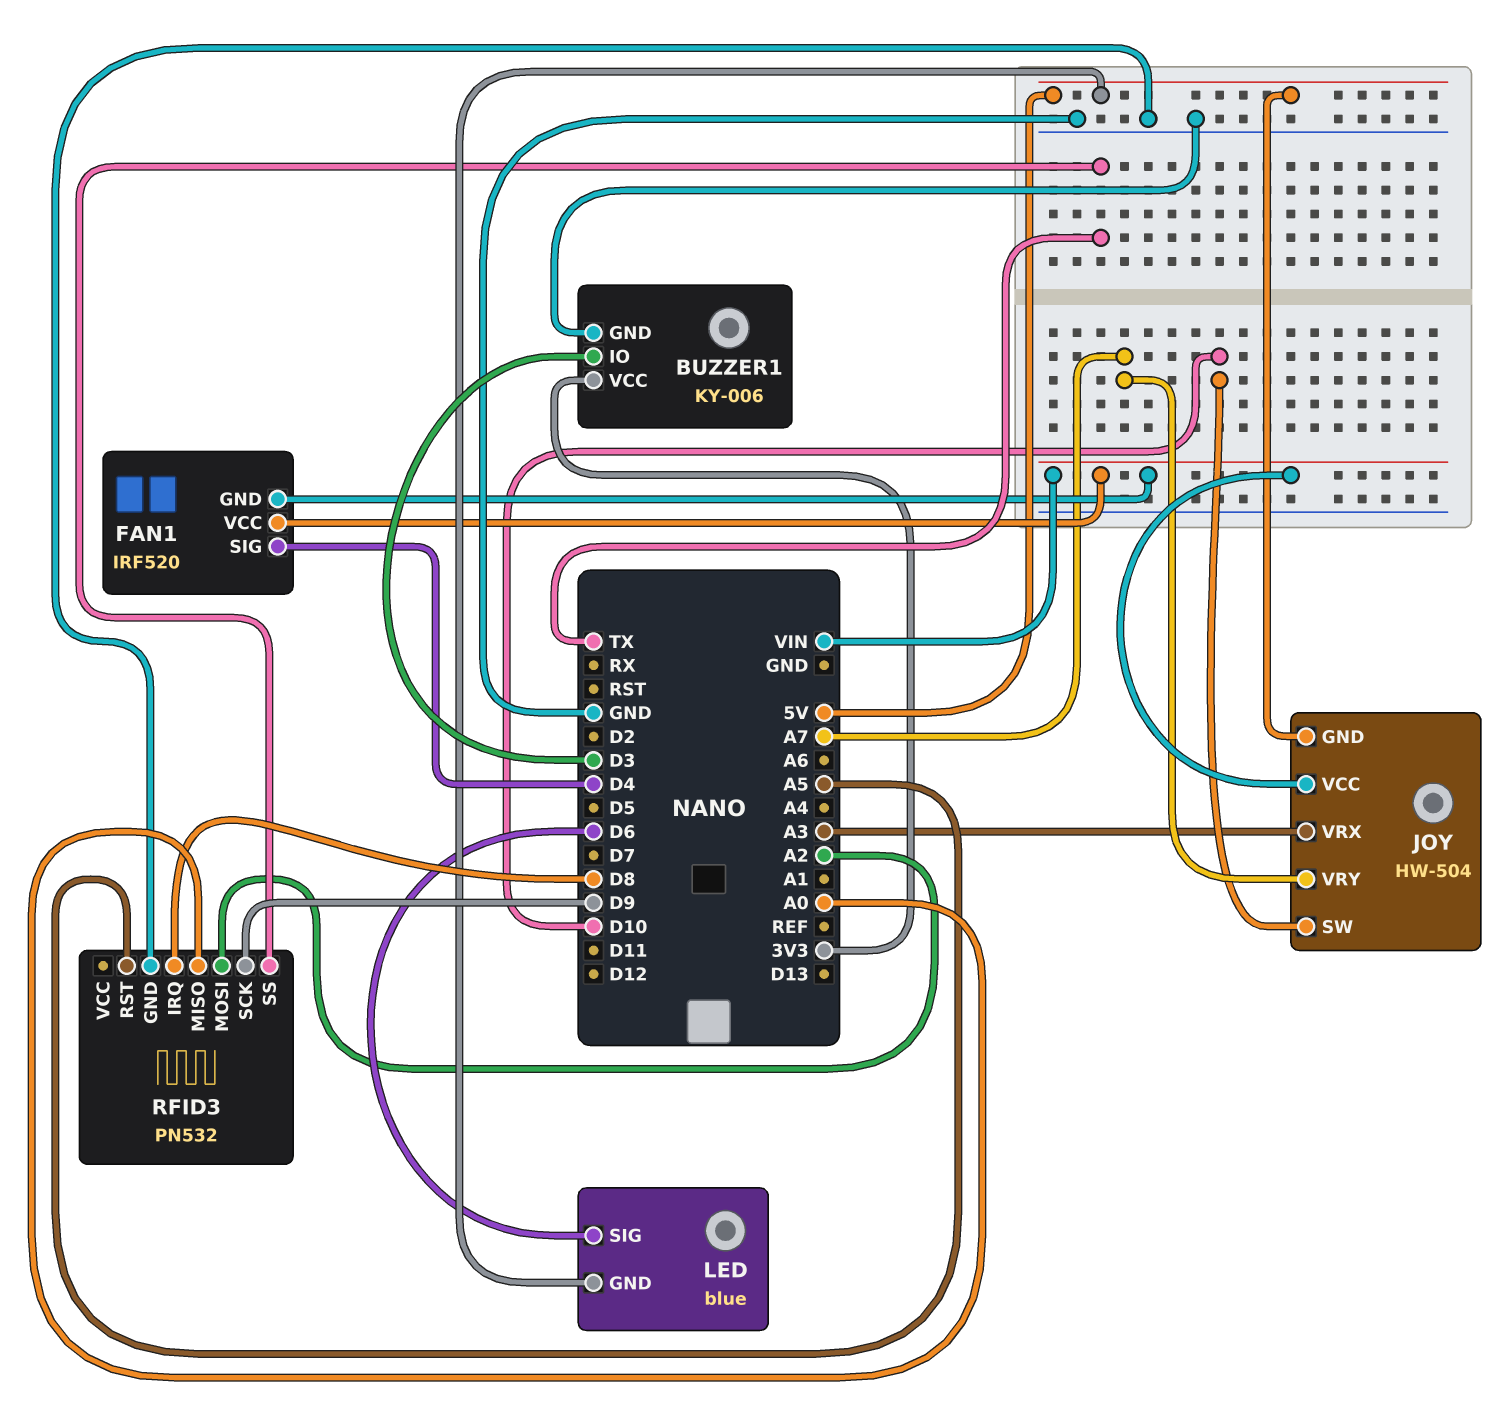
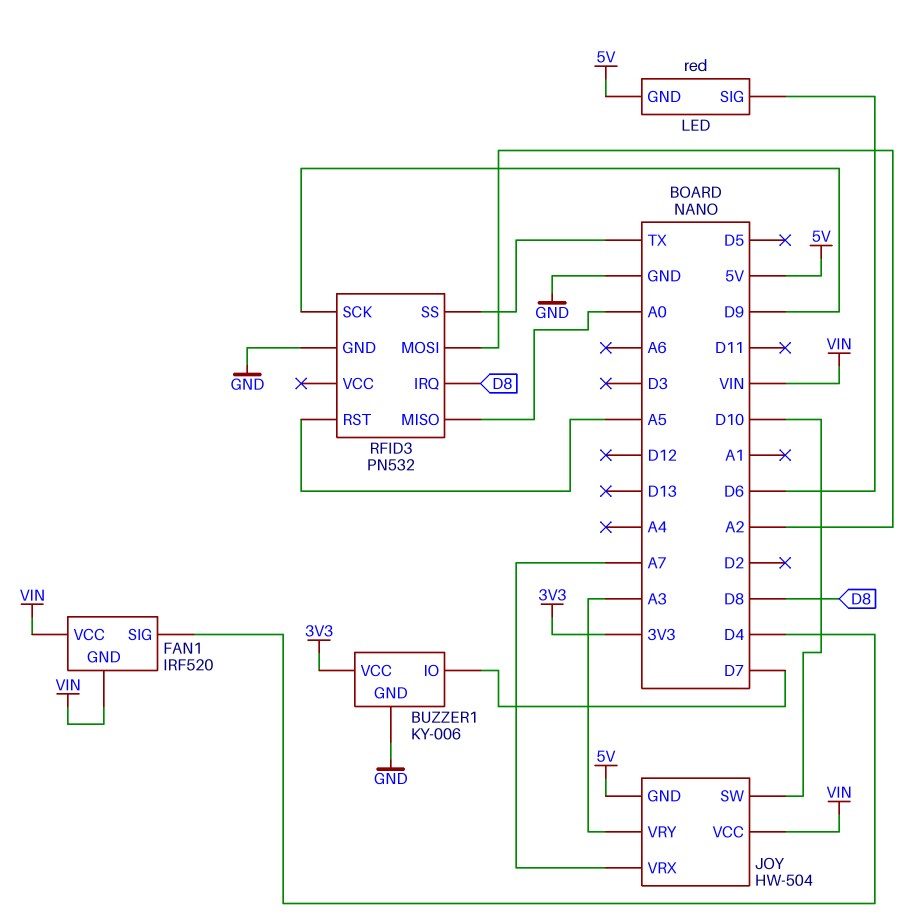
BUZZER1 pin IO: D3 -> D7
JOY pin VRX: A3 -> A7
JOY pin VRY: A7 -> A3
LED: blue -> red

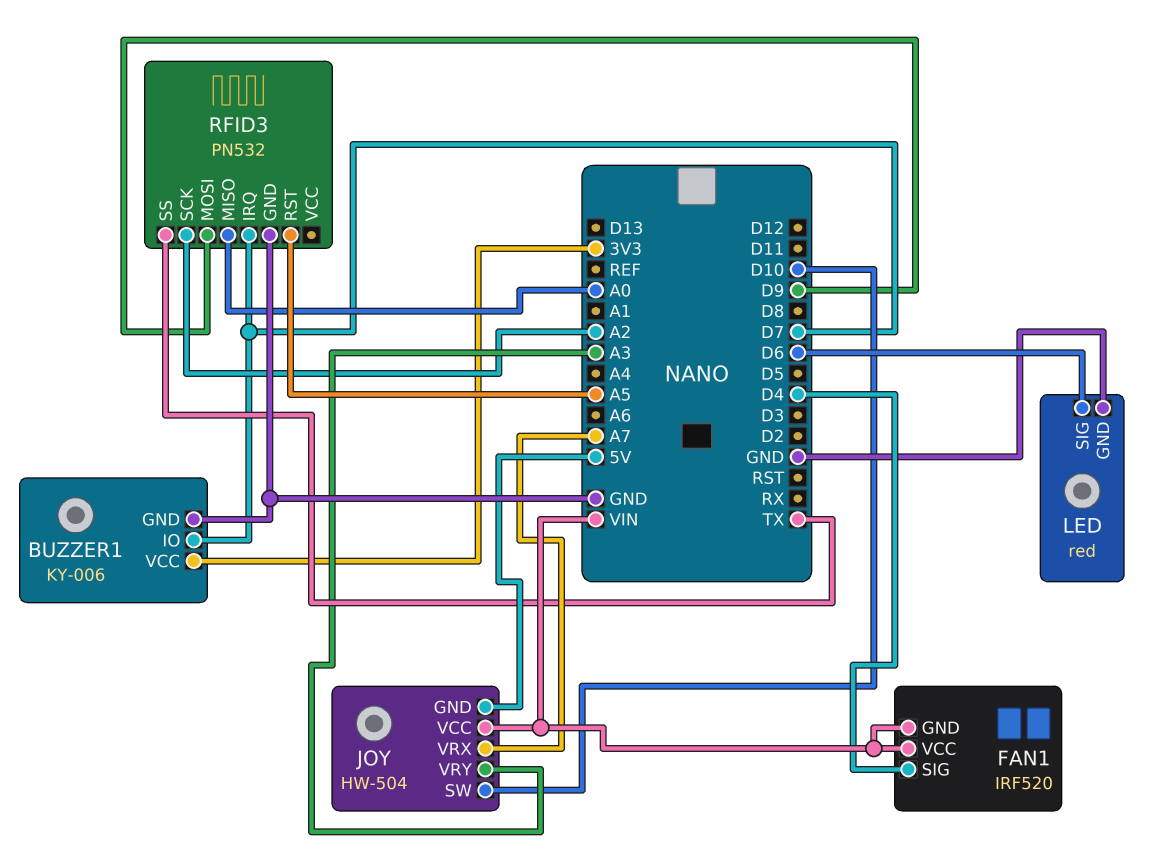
LED pin GND: 5V -> GND
RFID3 pin IRQ: D8 -> D7
RFID3 pin MOSI: A2 -> D9
RFID3 pin SCK: D9 -> A2

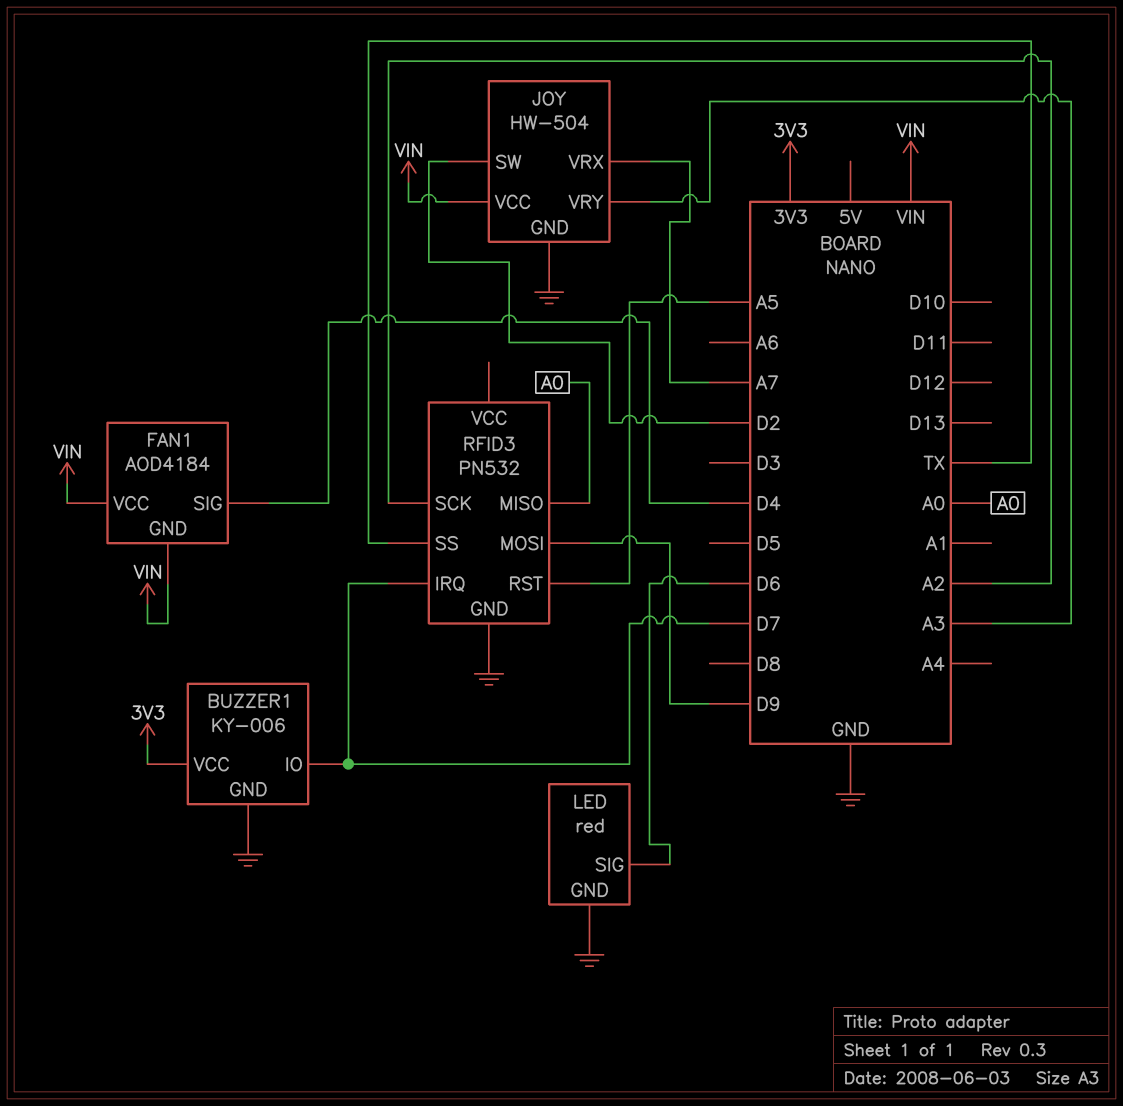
FAN1: IRF520 -> AOD4184
JOY pin GND: 5V -> GND
JOY pin SW: D10 -> D2

